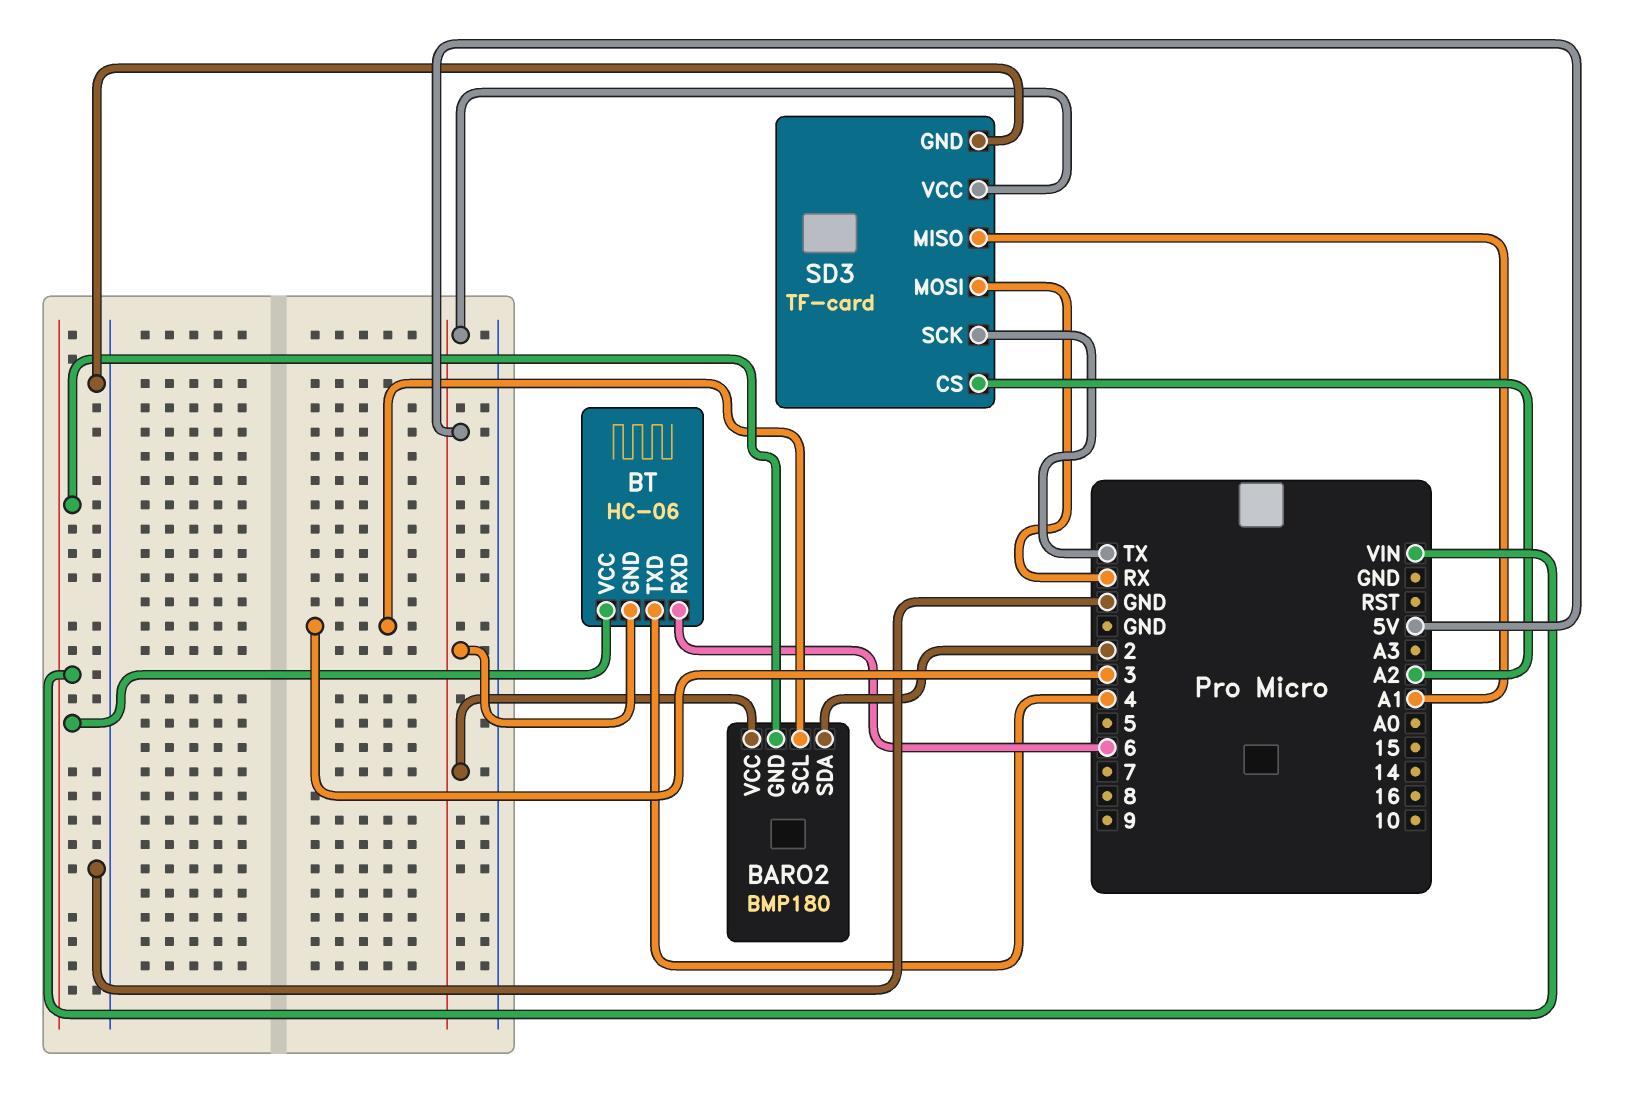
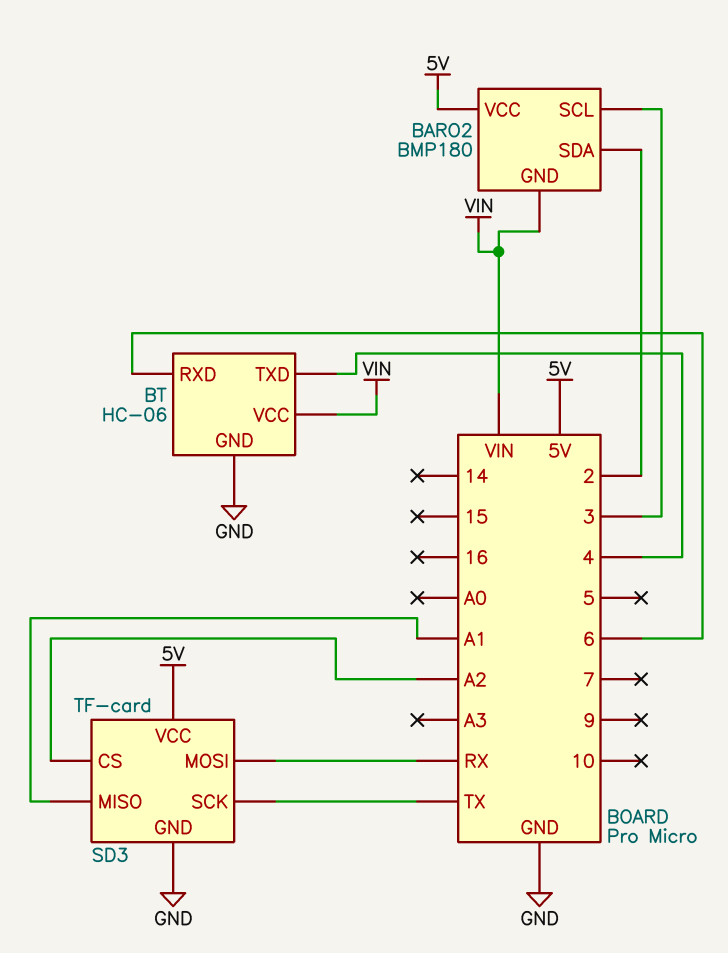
BT pin GND: 5V -> GND

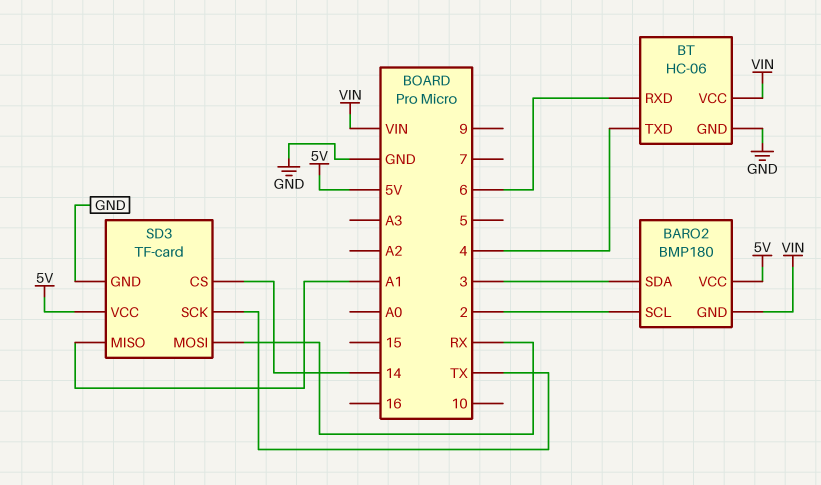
BARO2 pin SCL: 3 -> 2
BARO2 pin SDA: 2 -> 3
SD3 pin CS: A2 -> 14

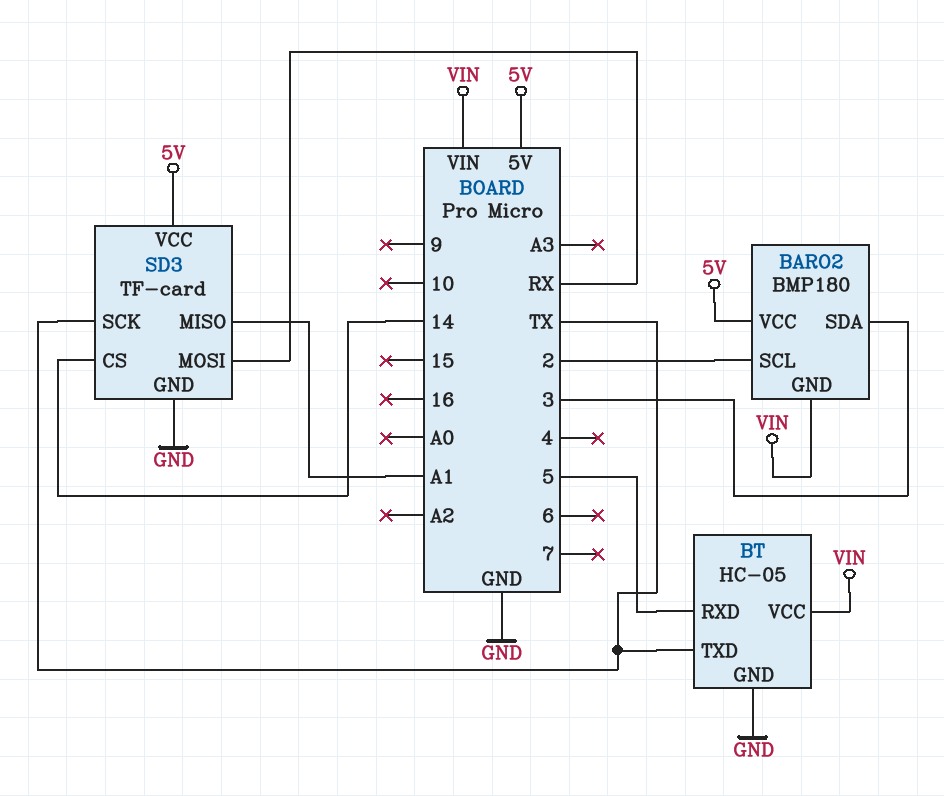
BT: HC-06 -> HC-05
BT pin RXD: 6 -> 5
BT pin TXD: 4 -> TX

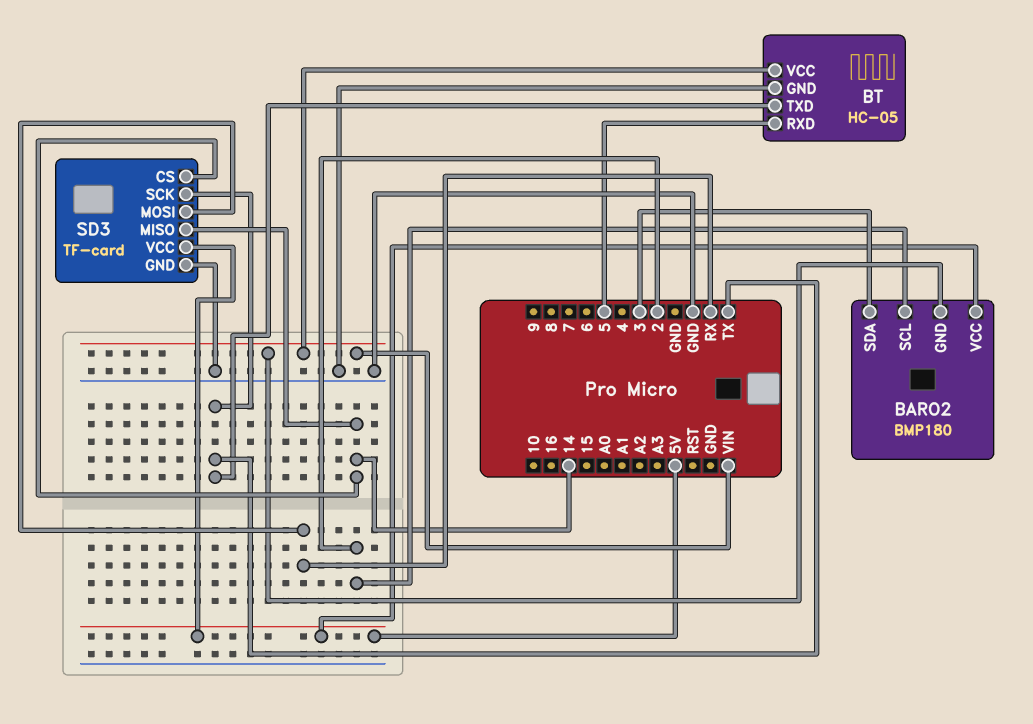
SD3 pin MISO: A1 -> 14

